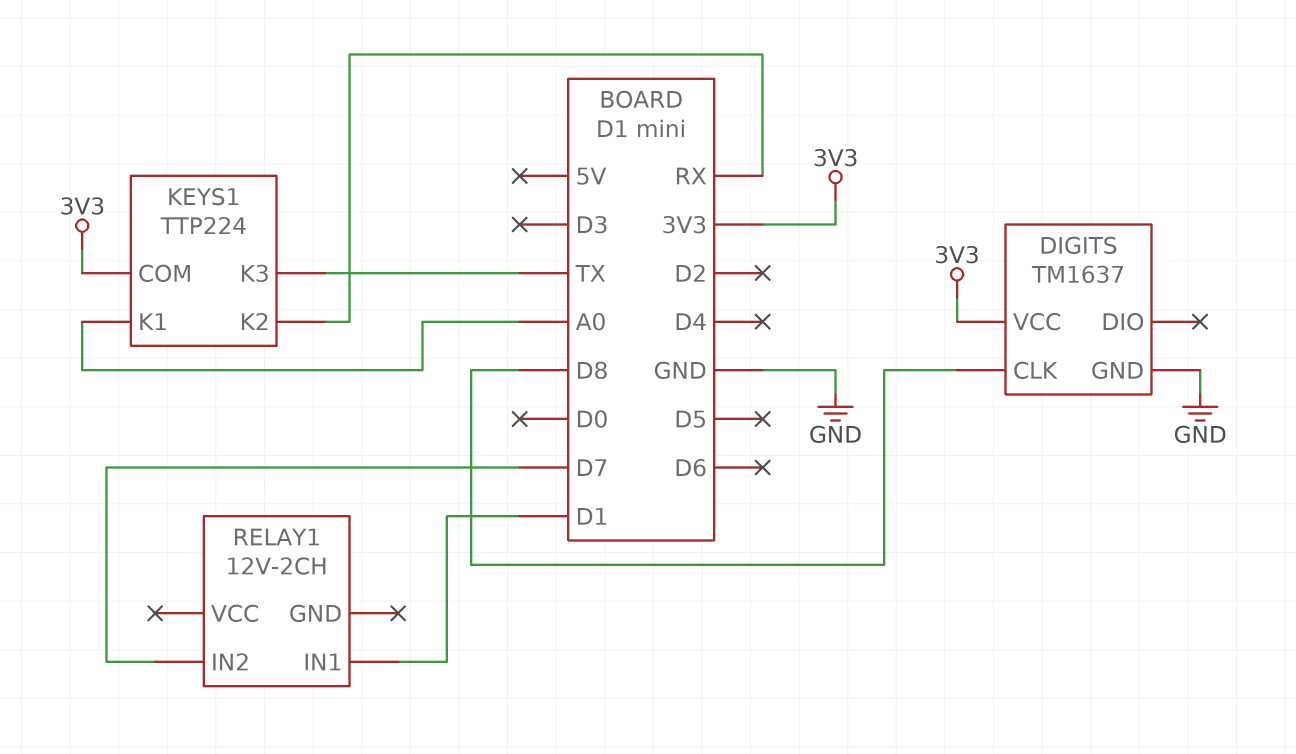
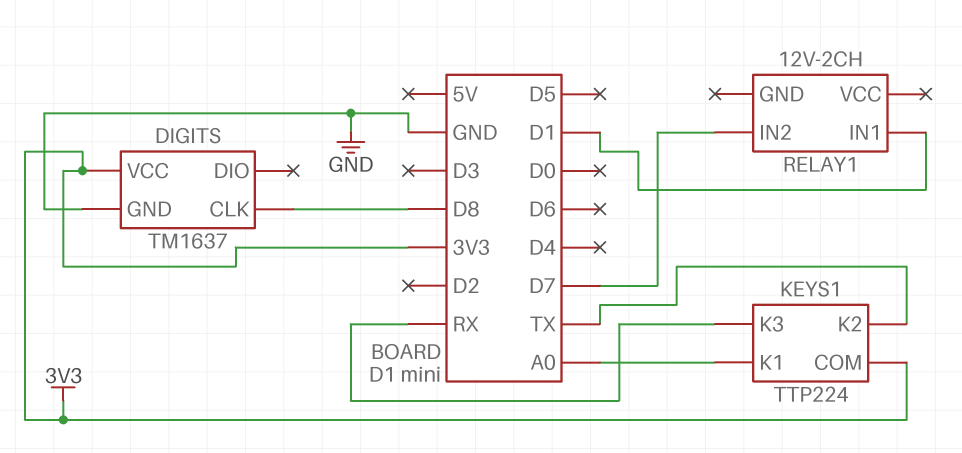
KEYS1 pin K2: RX -> TX
KEYS1 pin K3: TX -> RX

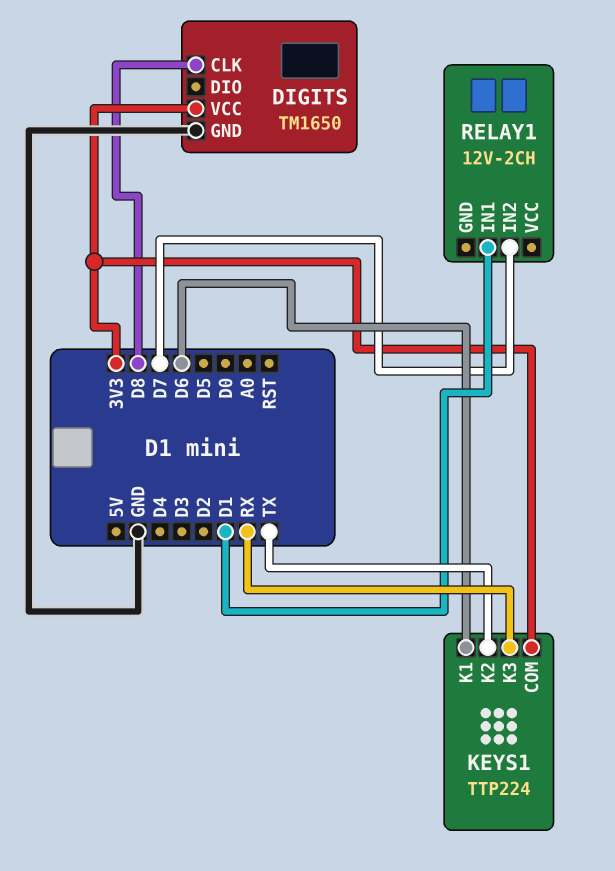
DIGITS: TM1637 -> TM1650
KEYS1 pin K1: A0 -> D6

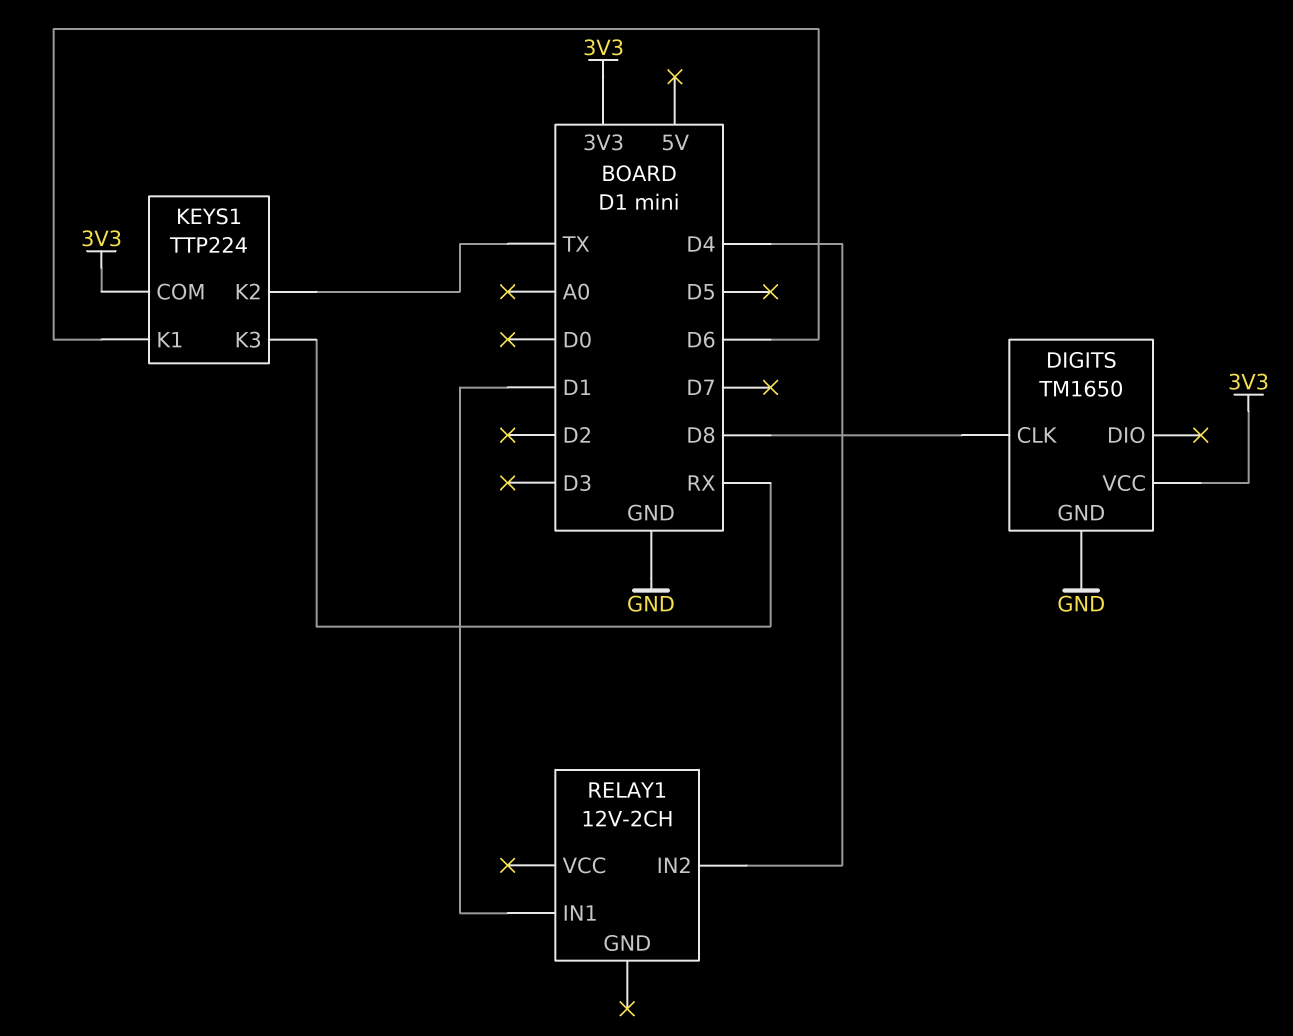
RELAY1 pin IN2: D7 -> D4

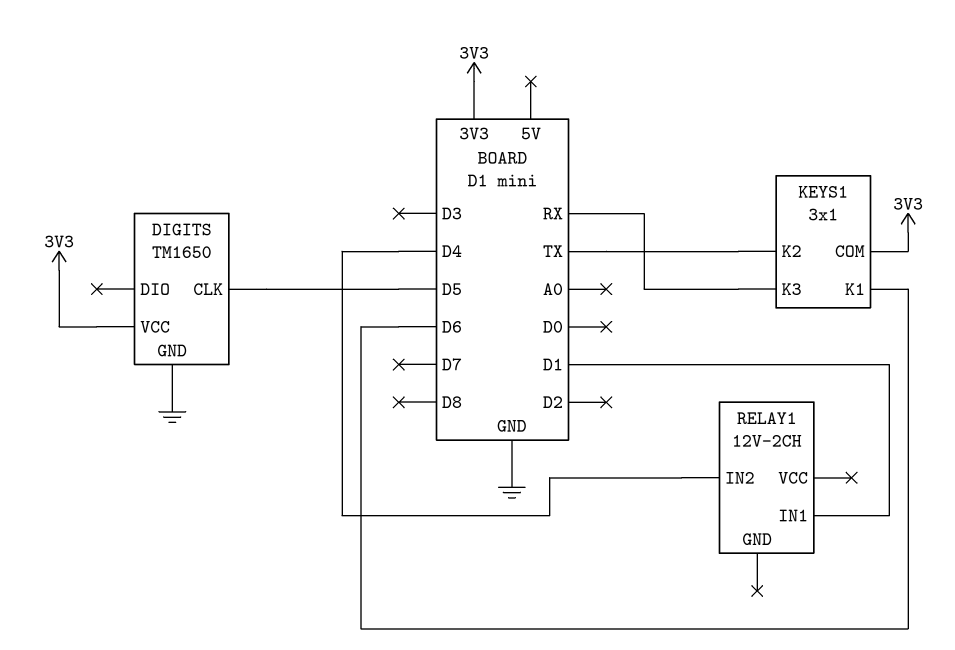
DIGITS pin CLK: D8 -> D5
KEYS1: TTP224 -> 3x1

